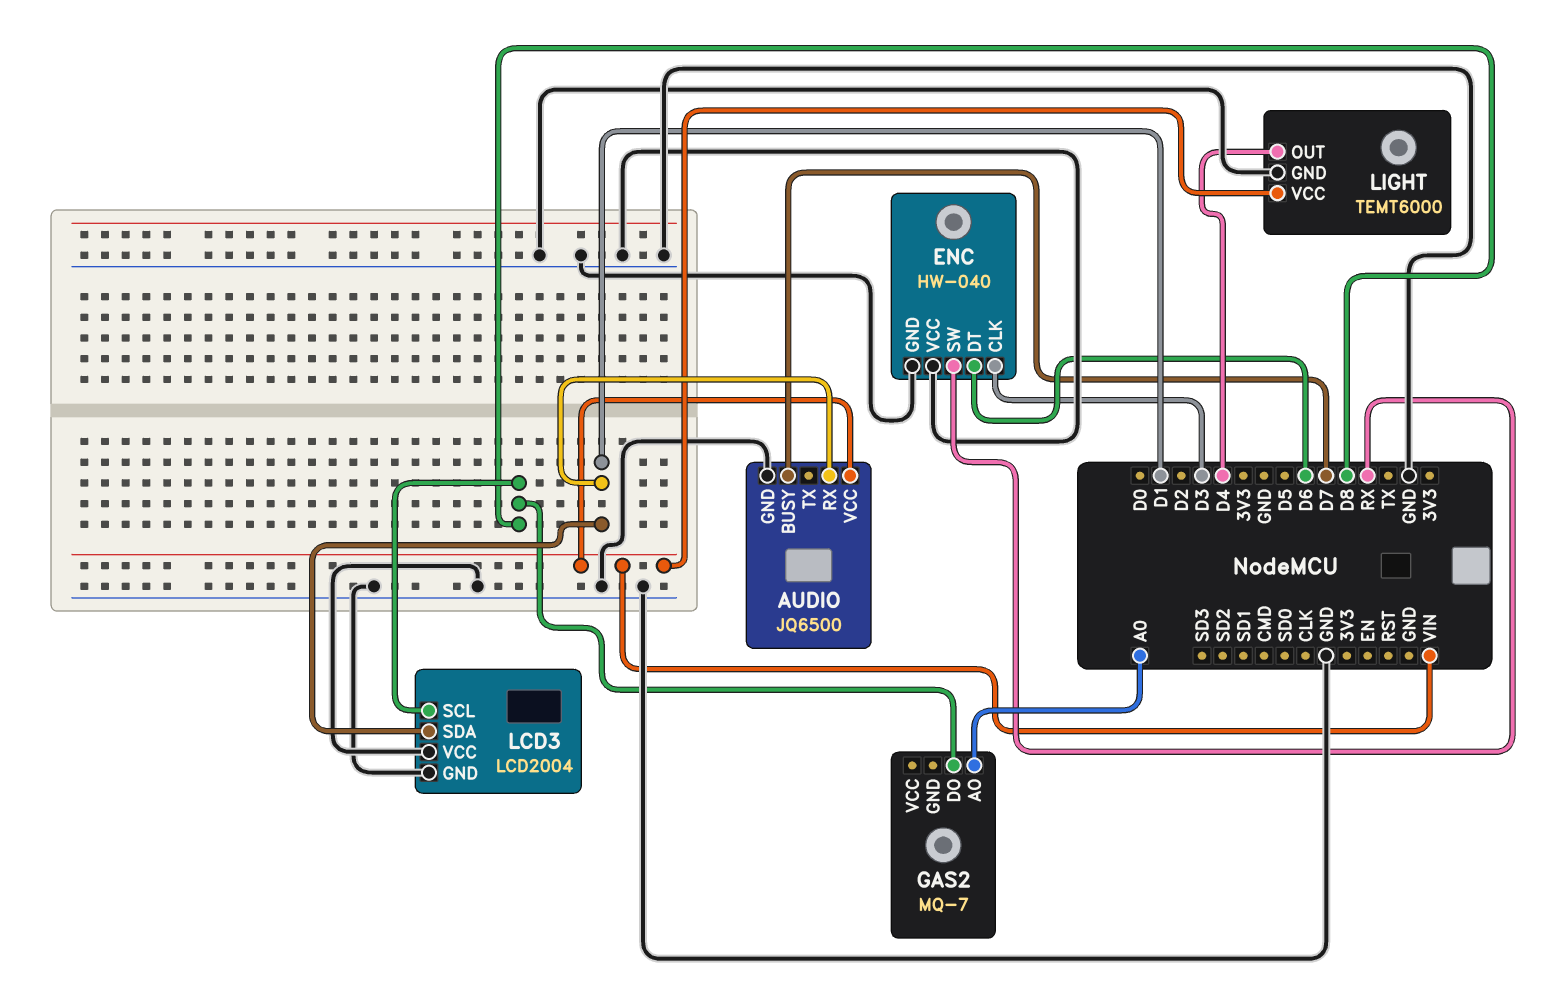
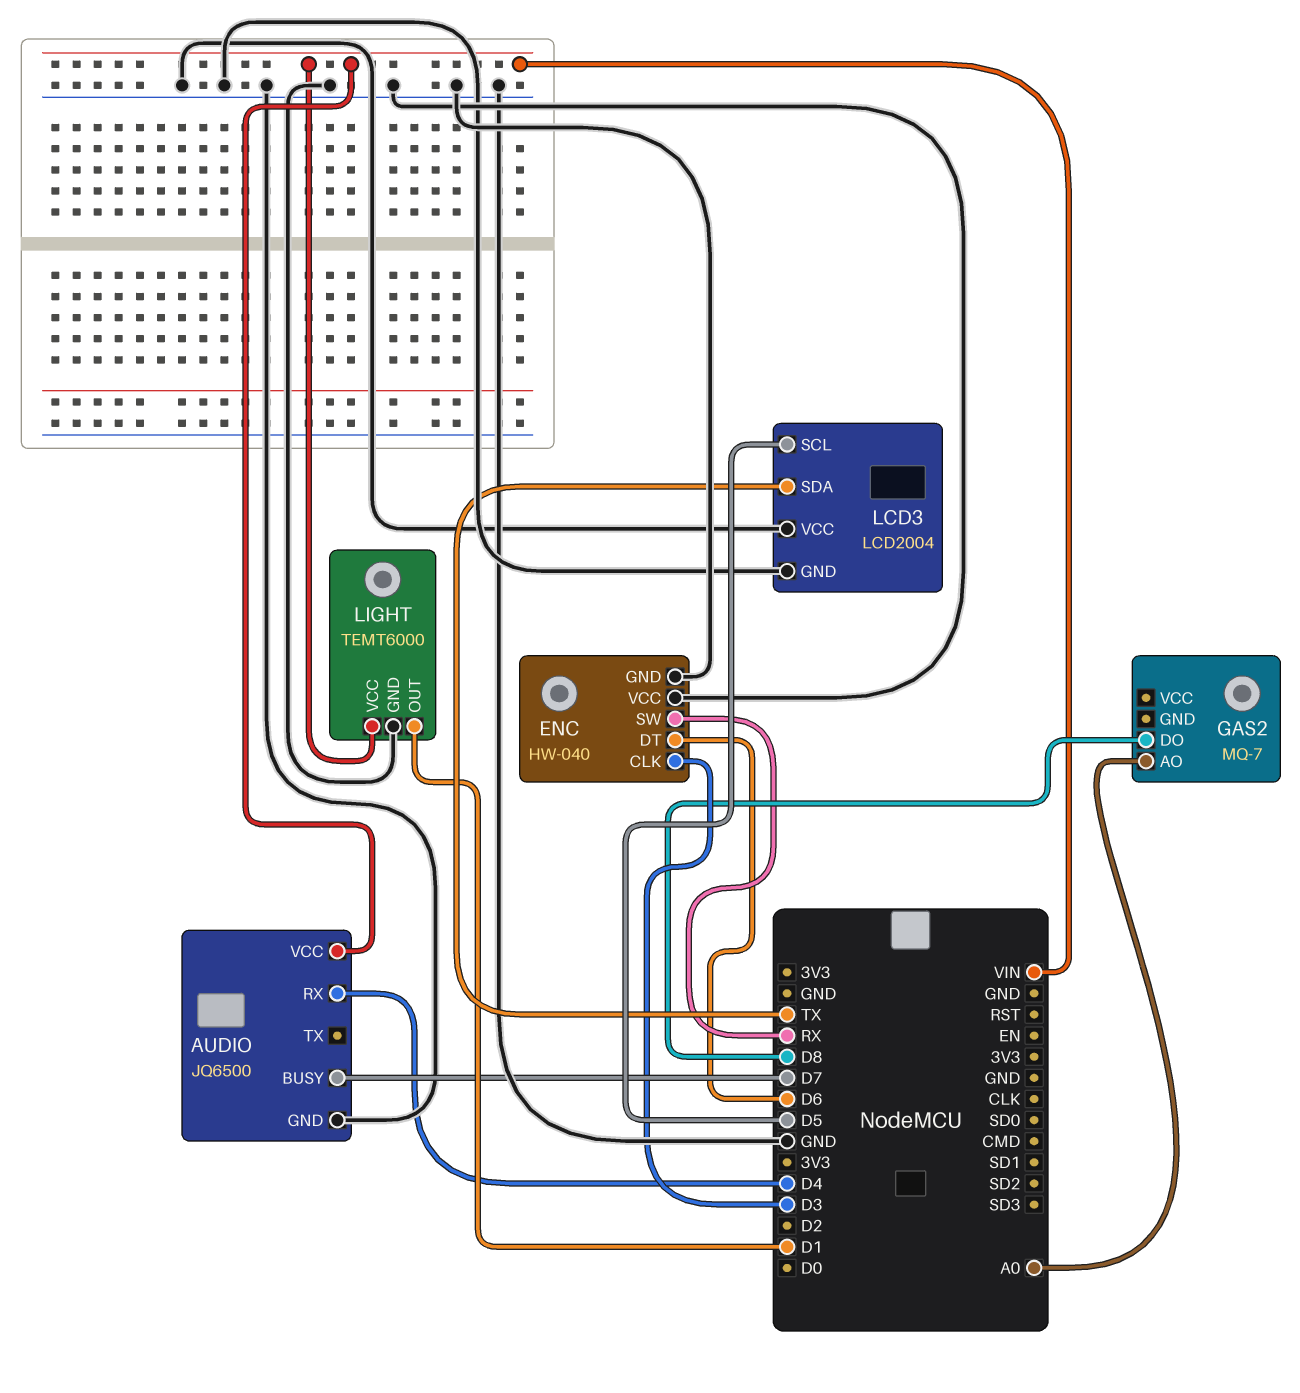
AUDIO pin RX: D1 -> D4
LCD3 pin SCL: D8 -> D5
LCD3 pin SDA: D1 -> TX
LIGHT pin OUT: D4 -> D1

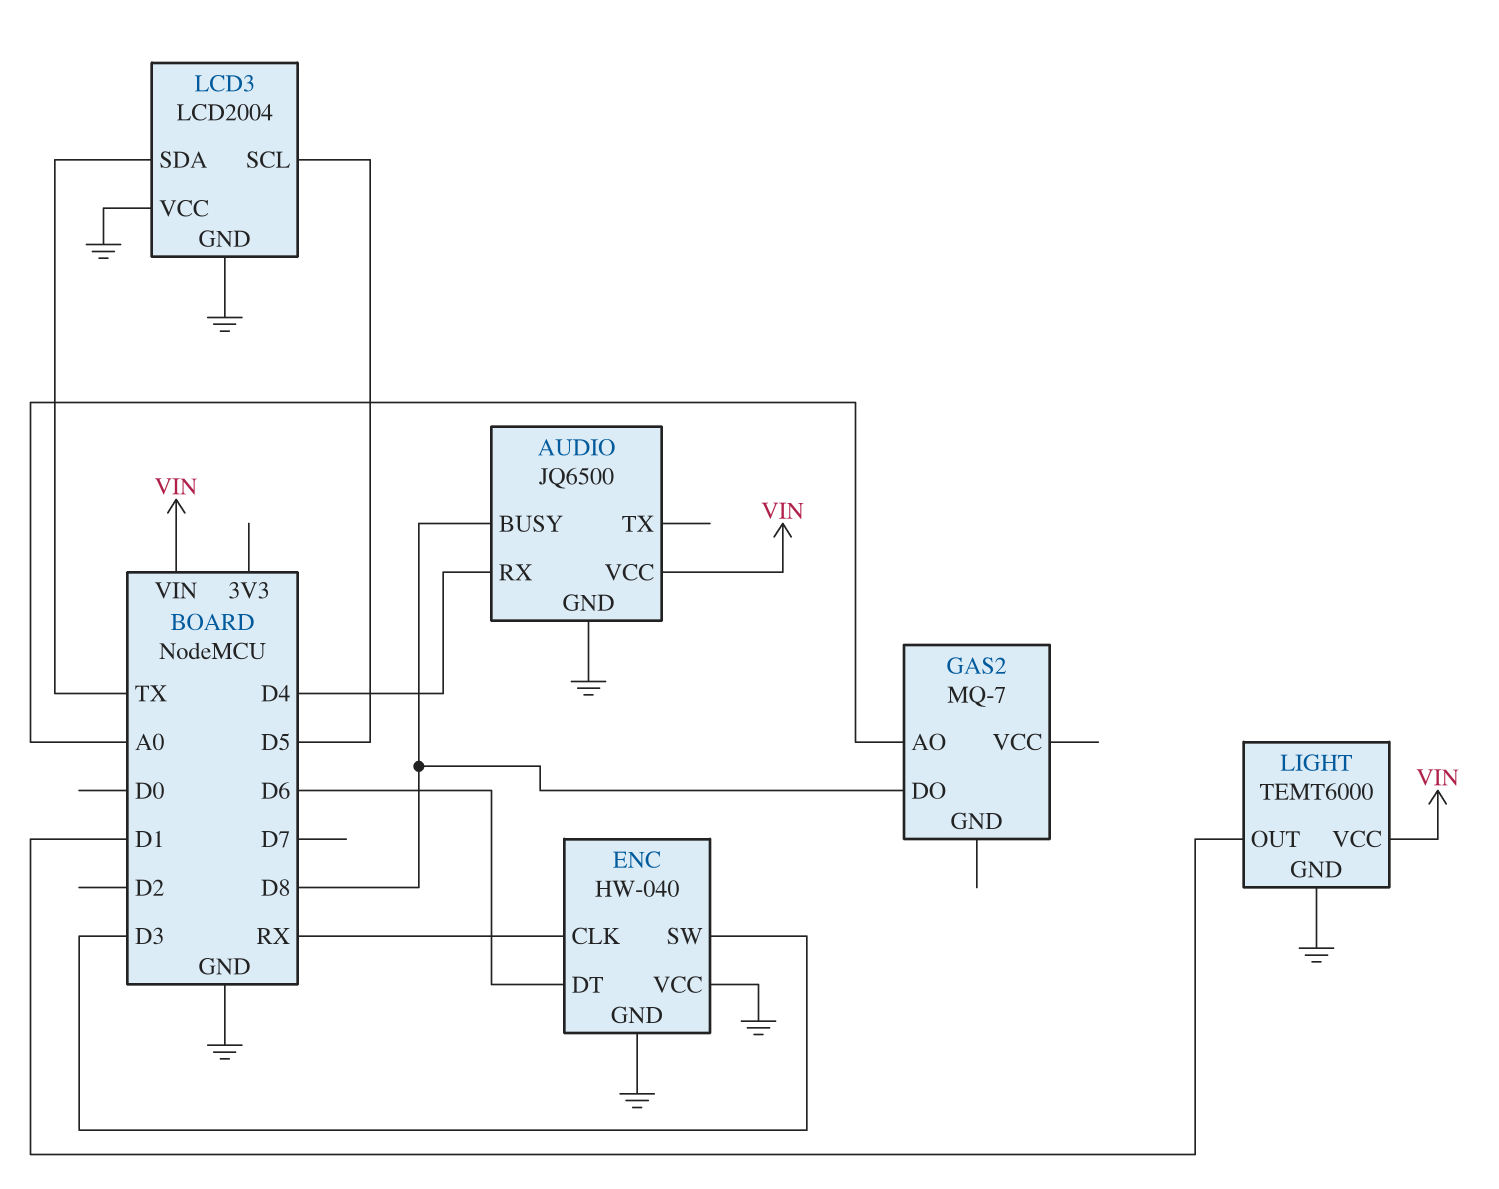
AUDIO pin BUSY: D7 -> D8
ENC pin CLK: D3 -> RX
ENC pin SW: RX -> D3

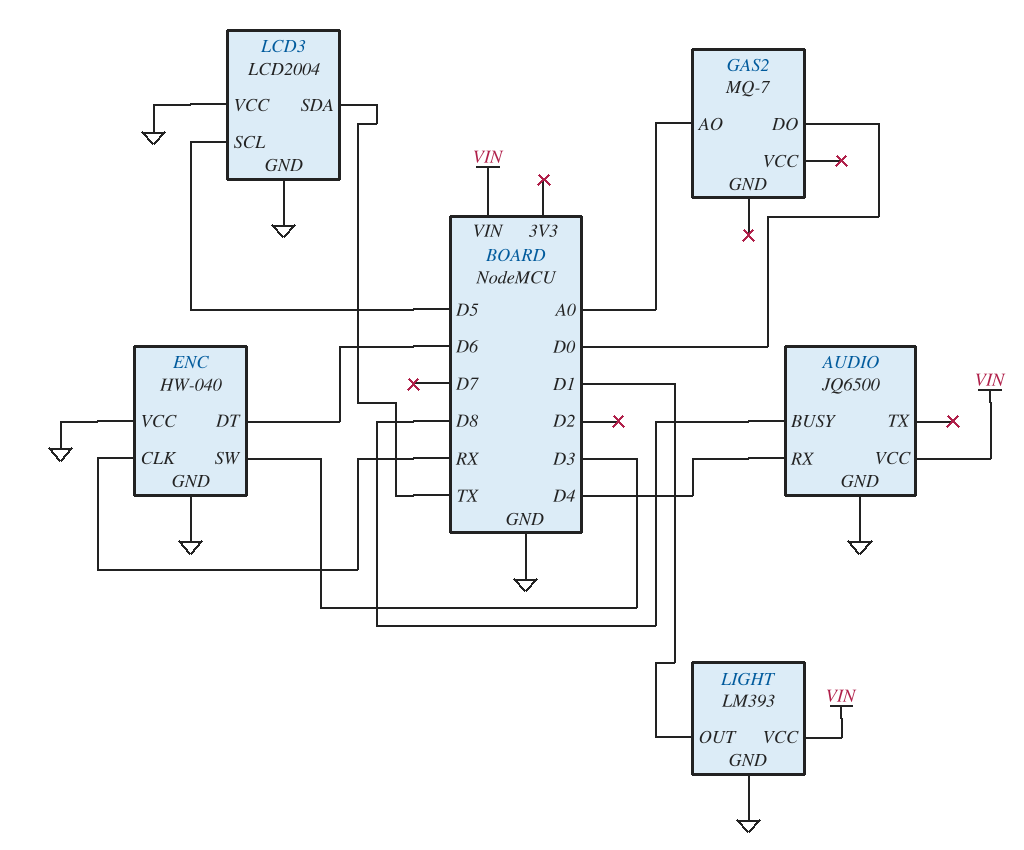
GAS2 pin DO: D8 -> D0
LIGHT: TEMT6000 -> LM393

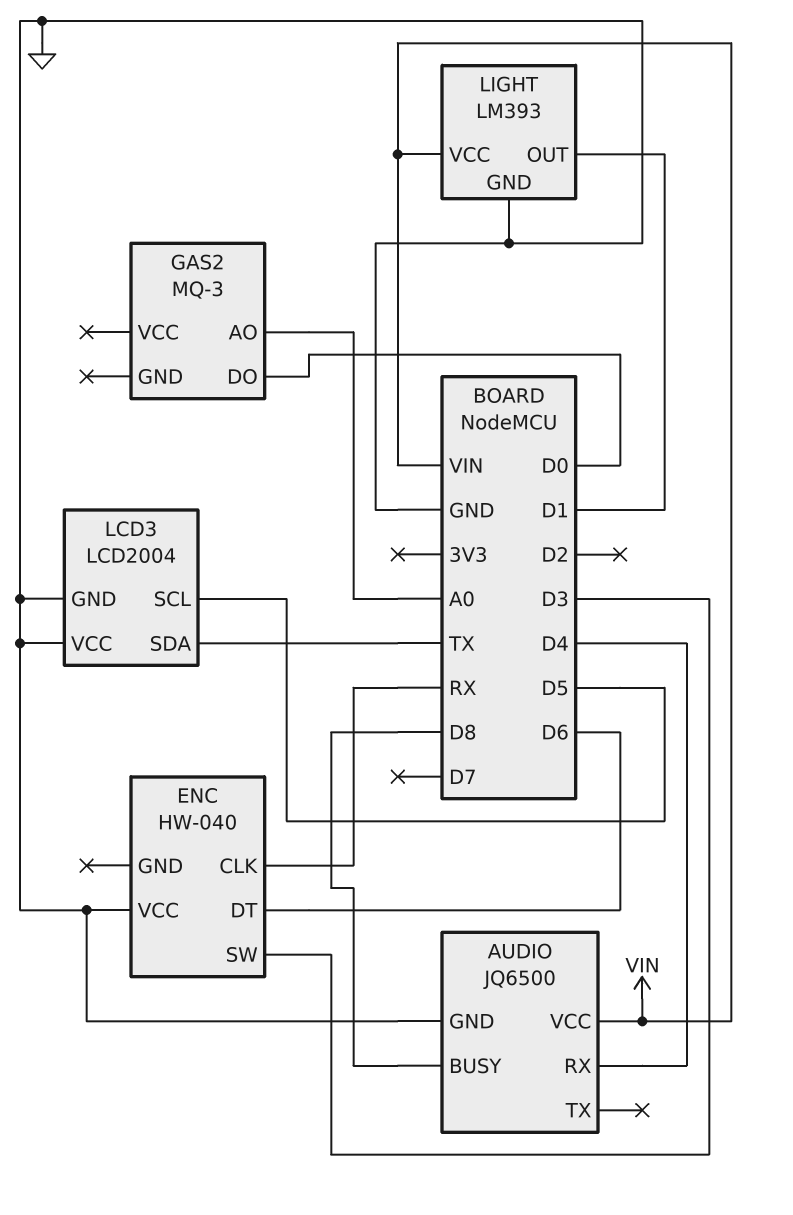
ENC pin GND: GND -> none
GAS2: MQ-7 -> MQ-3

